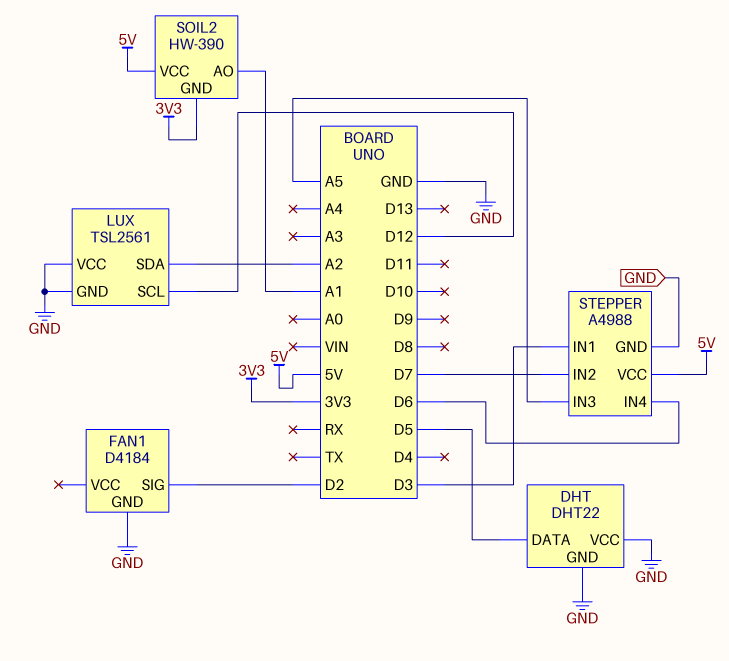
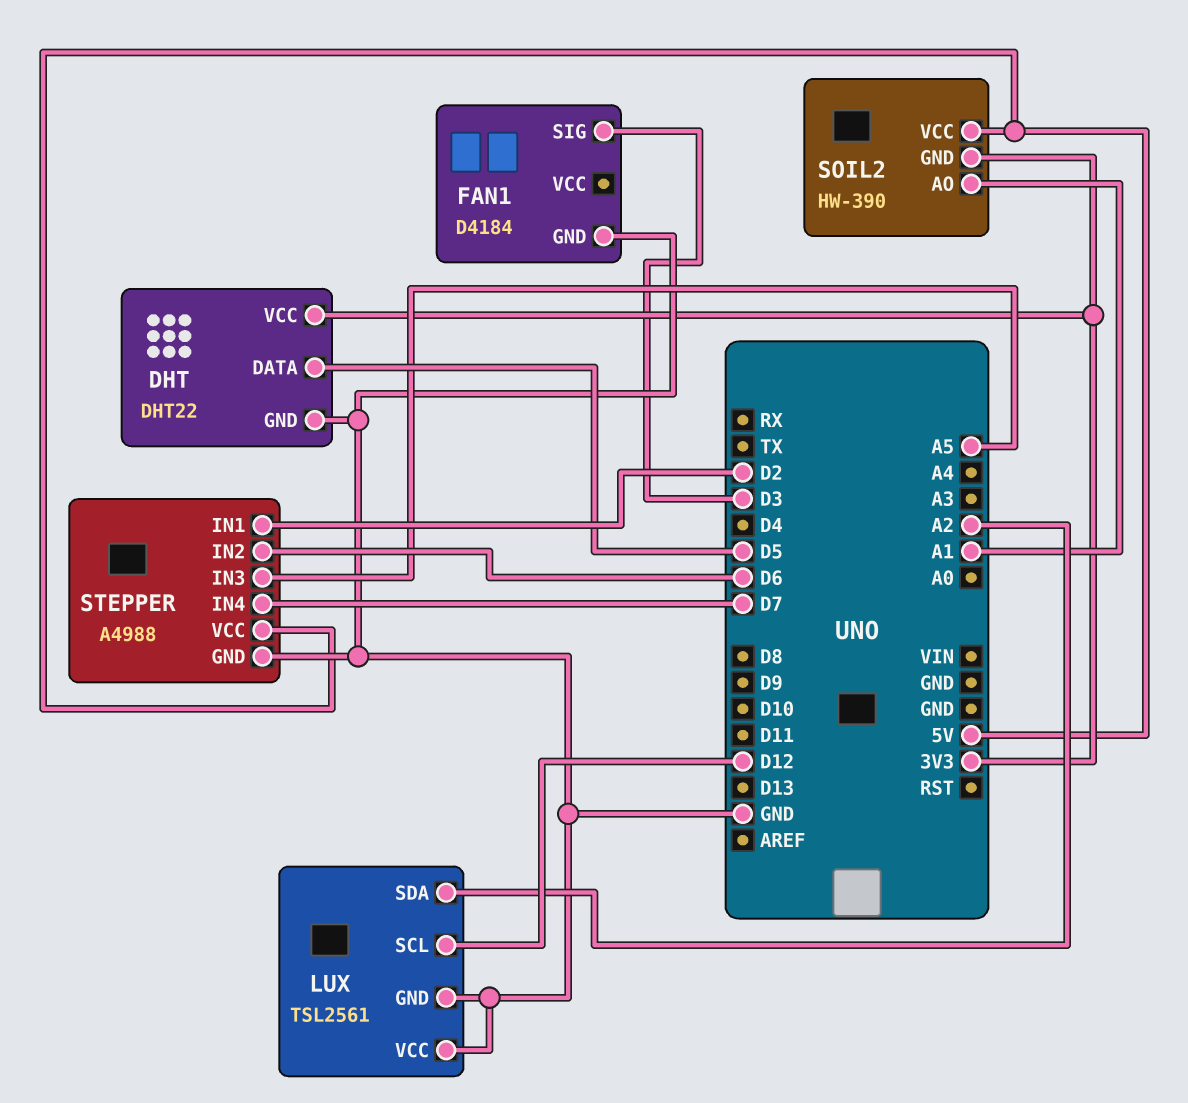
DHT pin VCC: GND -> 3V3
FAN1 pin SIG: D2 -> D3
STEPPER pin IN1: D3 -> D2
STEPPER pin IN2: D7 -> D6
STEPPER pin IN4: D6 -> D7

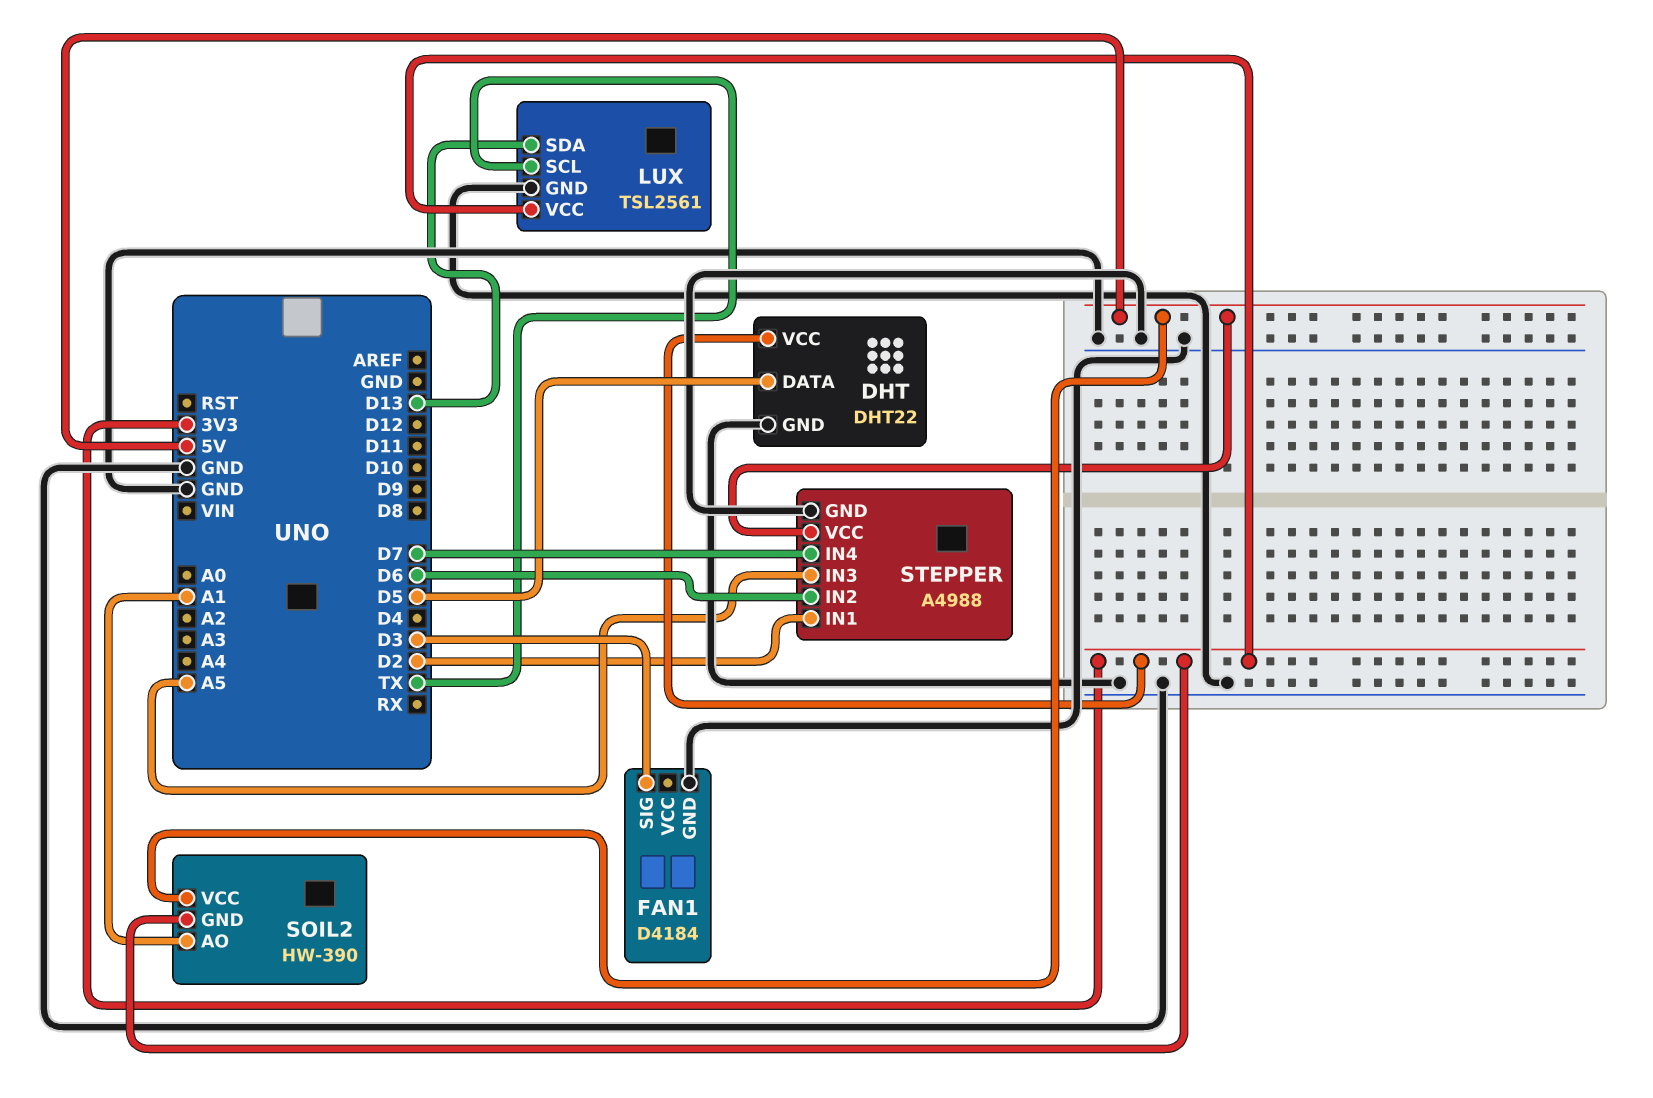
LUX pin SCL: D12 -> TX
LUX pin SDA: A2 -> D13
LUX pin VCC: GND -> 3V3

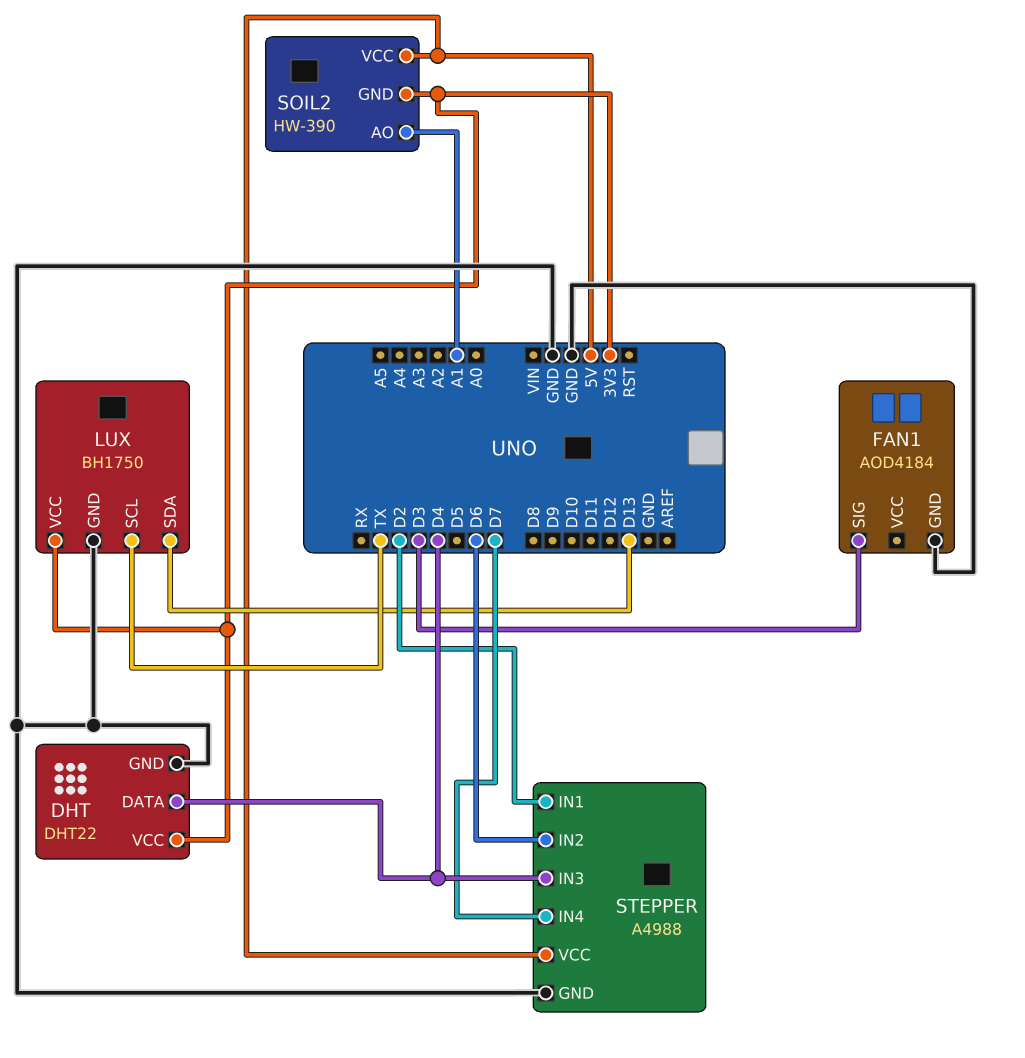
DHT pin DATA: D5 -> D4
FAN1: D4184 -> AOD4184
LUX: TSL2561 -> BH1750
STEPPER pin IN3: A5 -> D4

